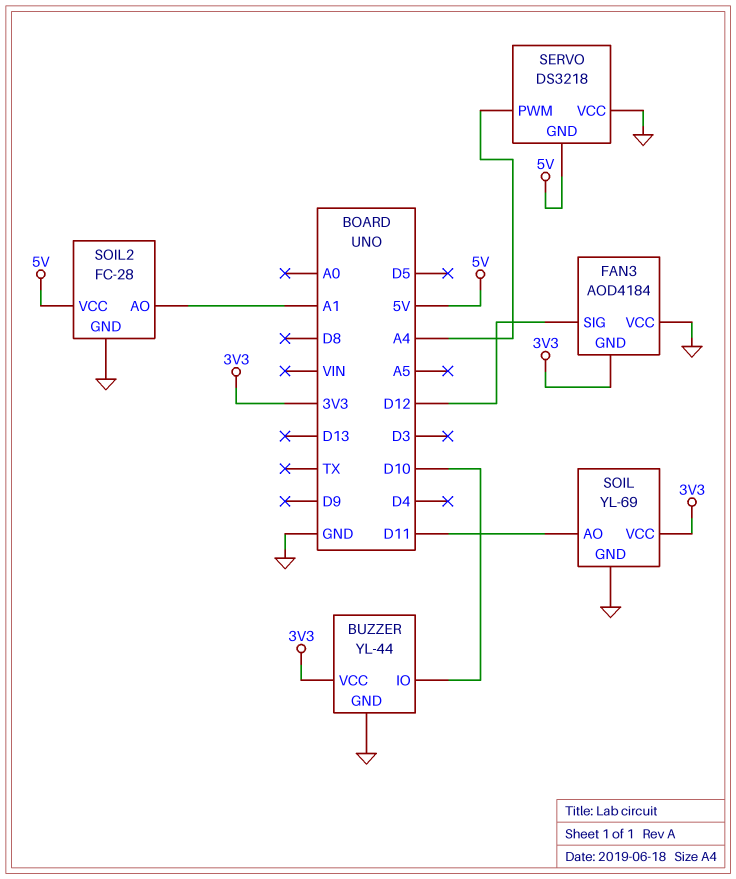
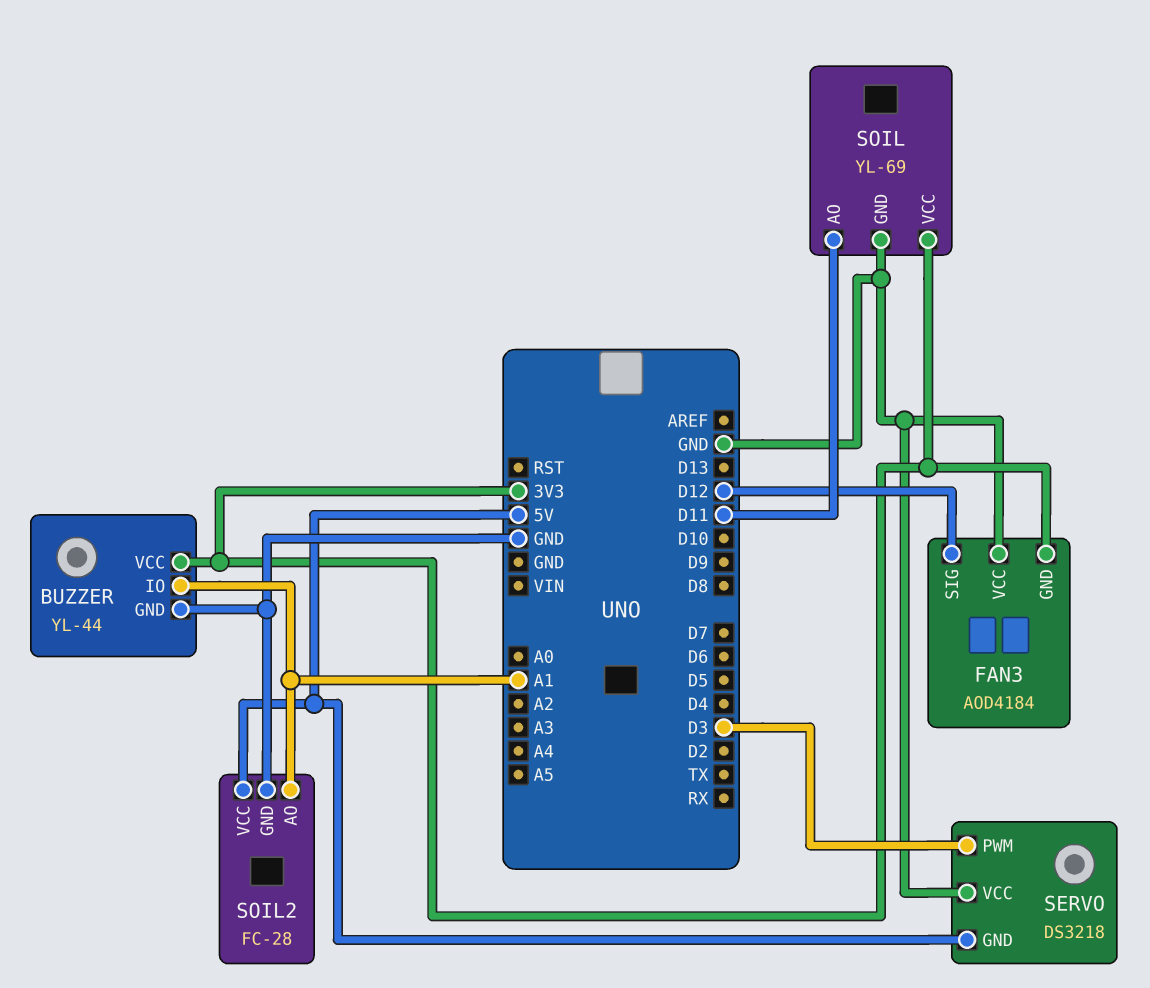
BUZZER pin IO: D10 -> A1
SERVO pin PWM: A4 -> D3

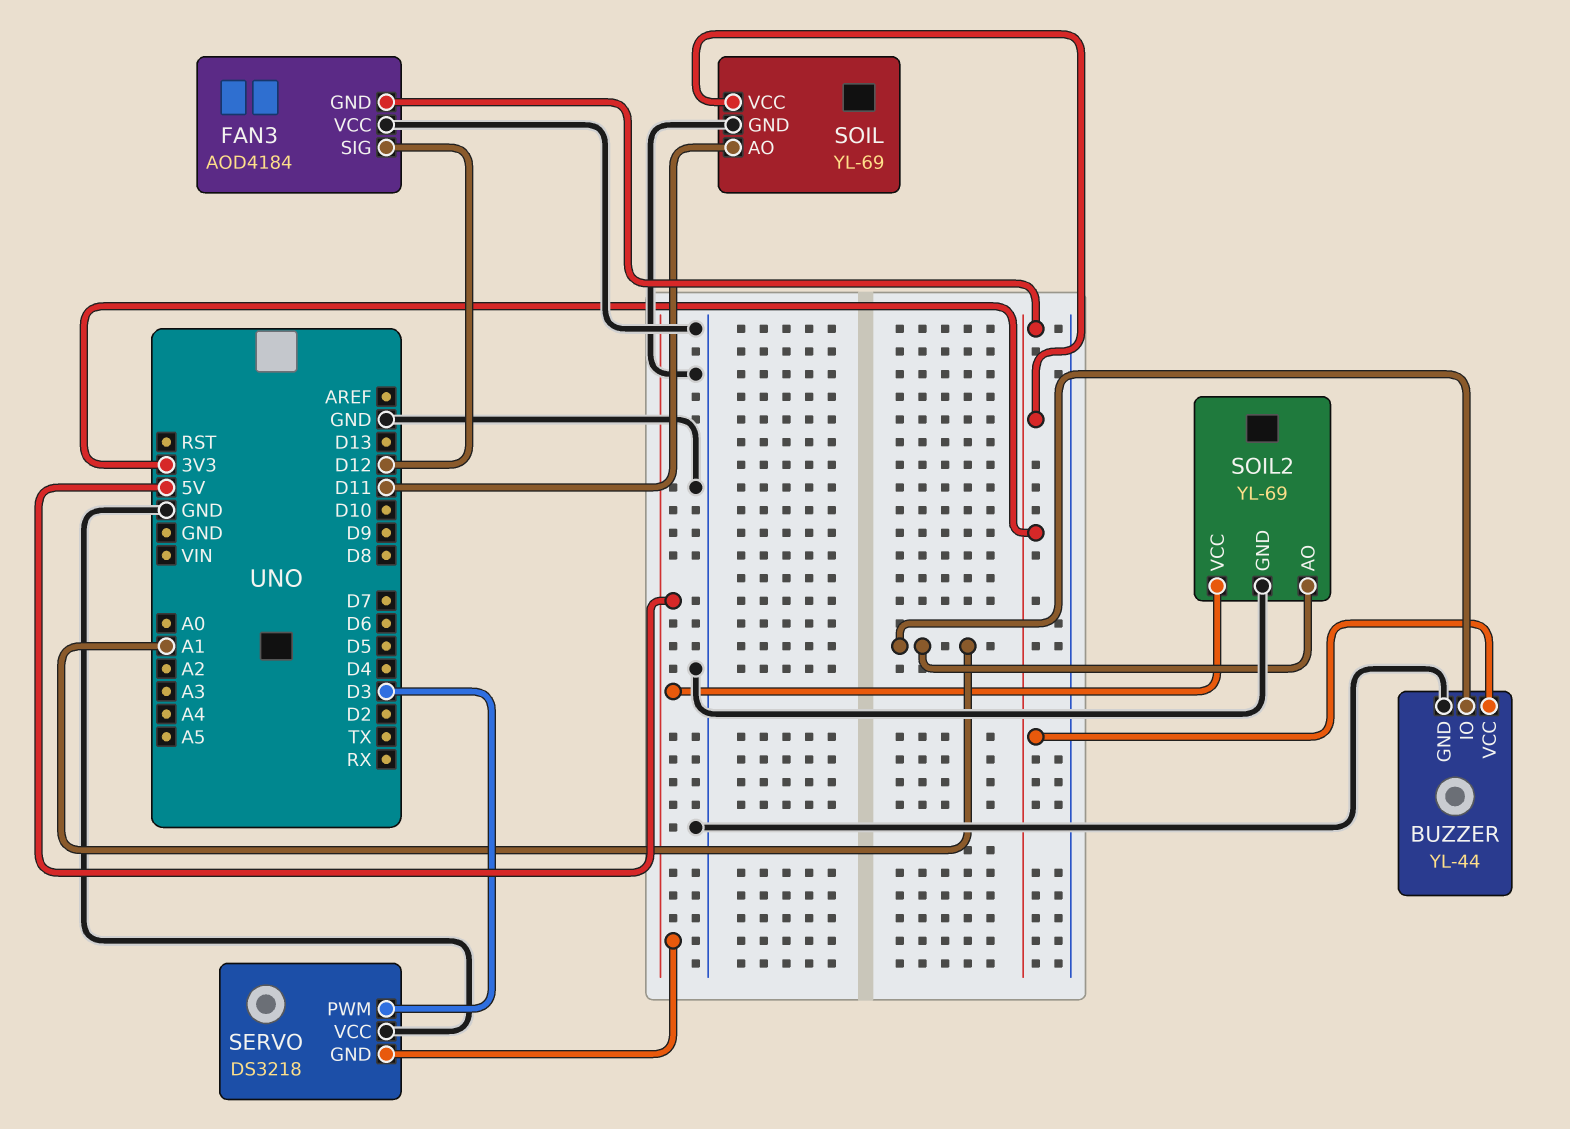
SOIL2: FC-28 -> YL-69

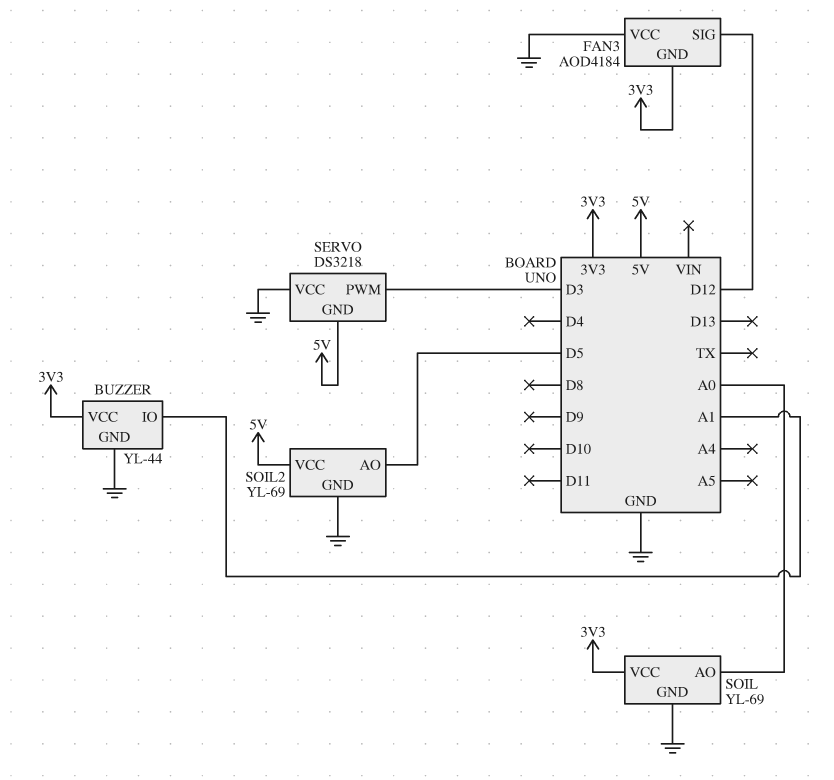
SOIL pin AO: D11 -> A0
SOIL2 pin AO: A1 -> D5

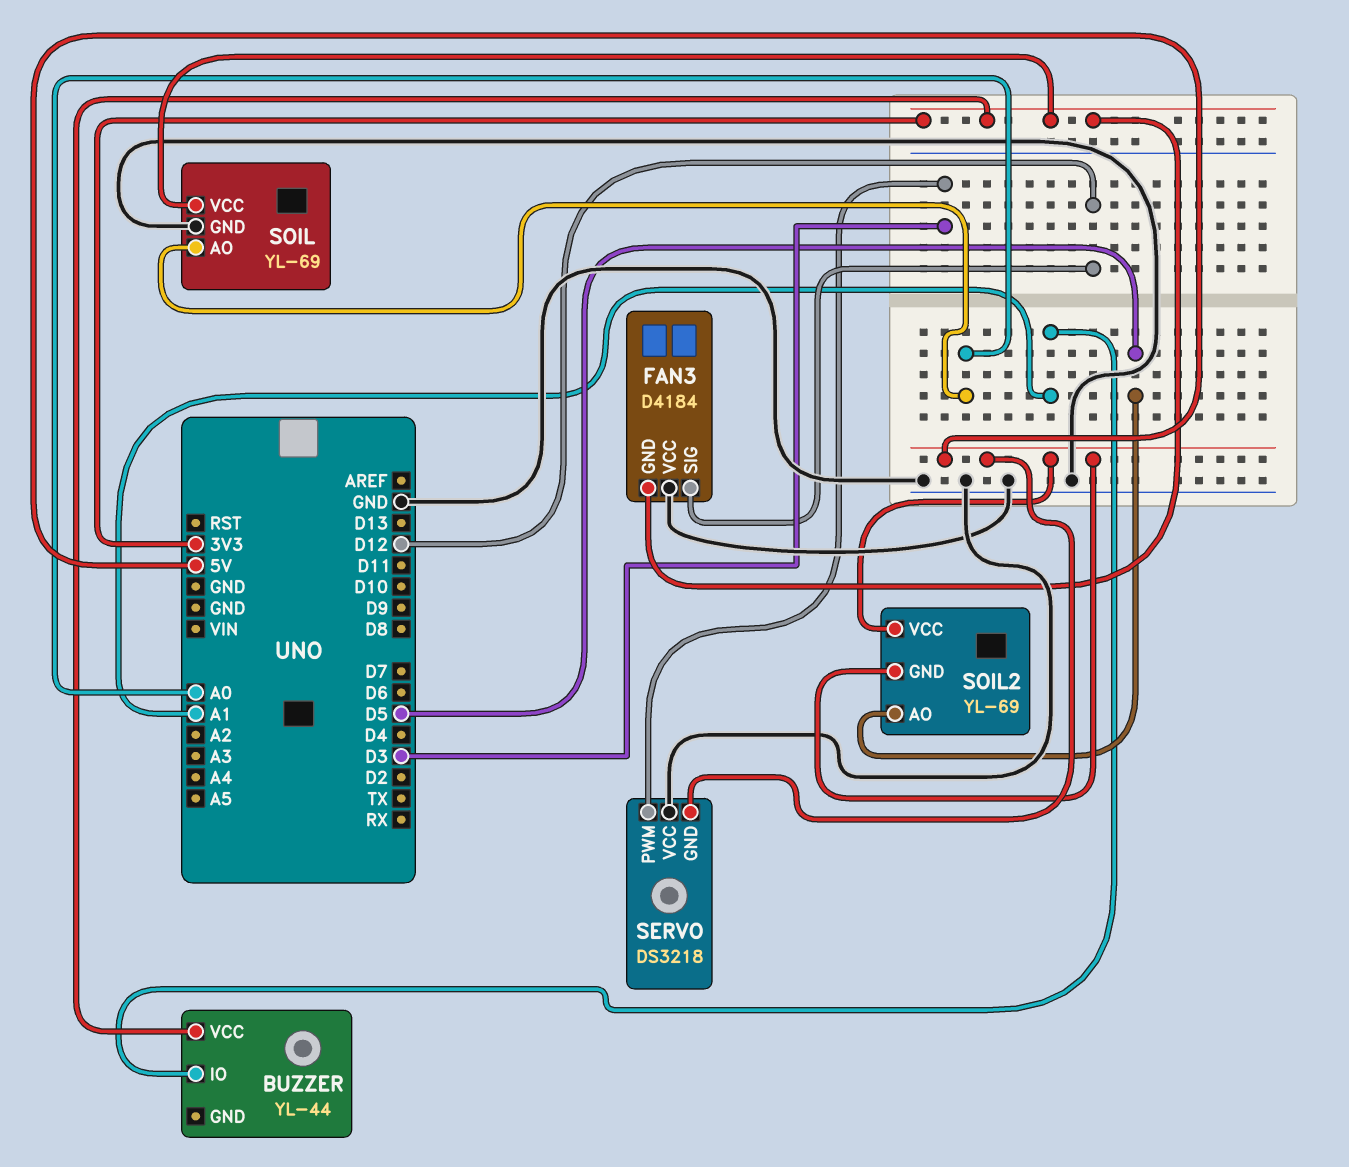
BUZZER pin GND: GND -> none
FAN3: AOD4184 -> D4184
SOIL2 pin GND: GND -> 5V

